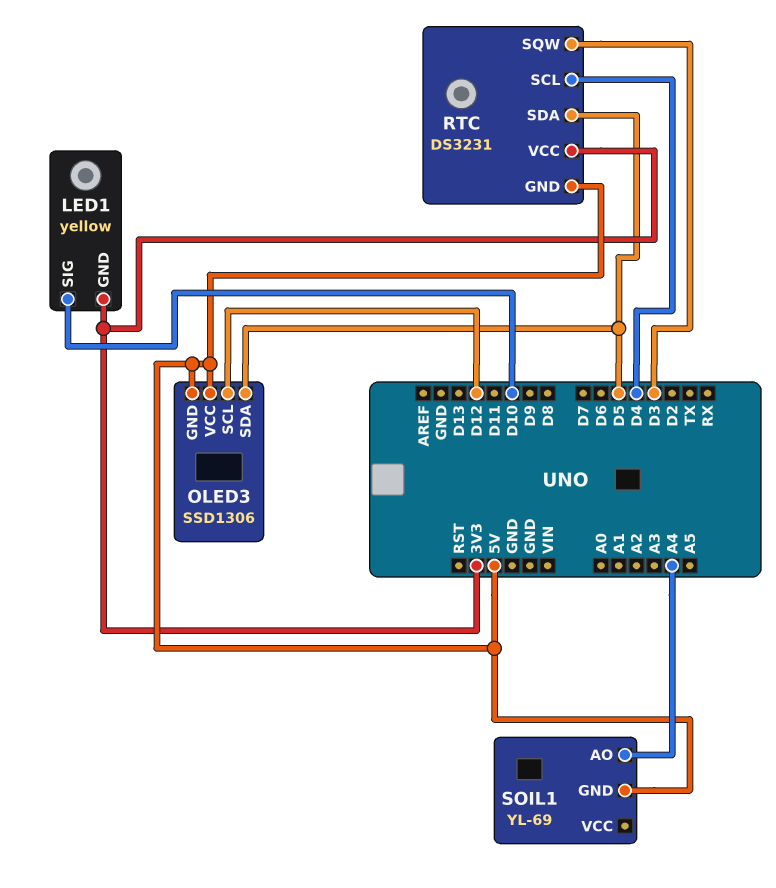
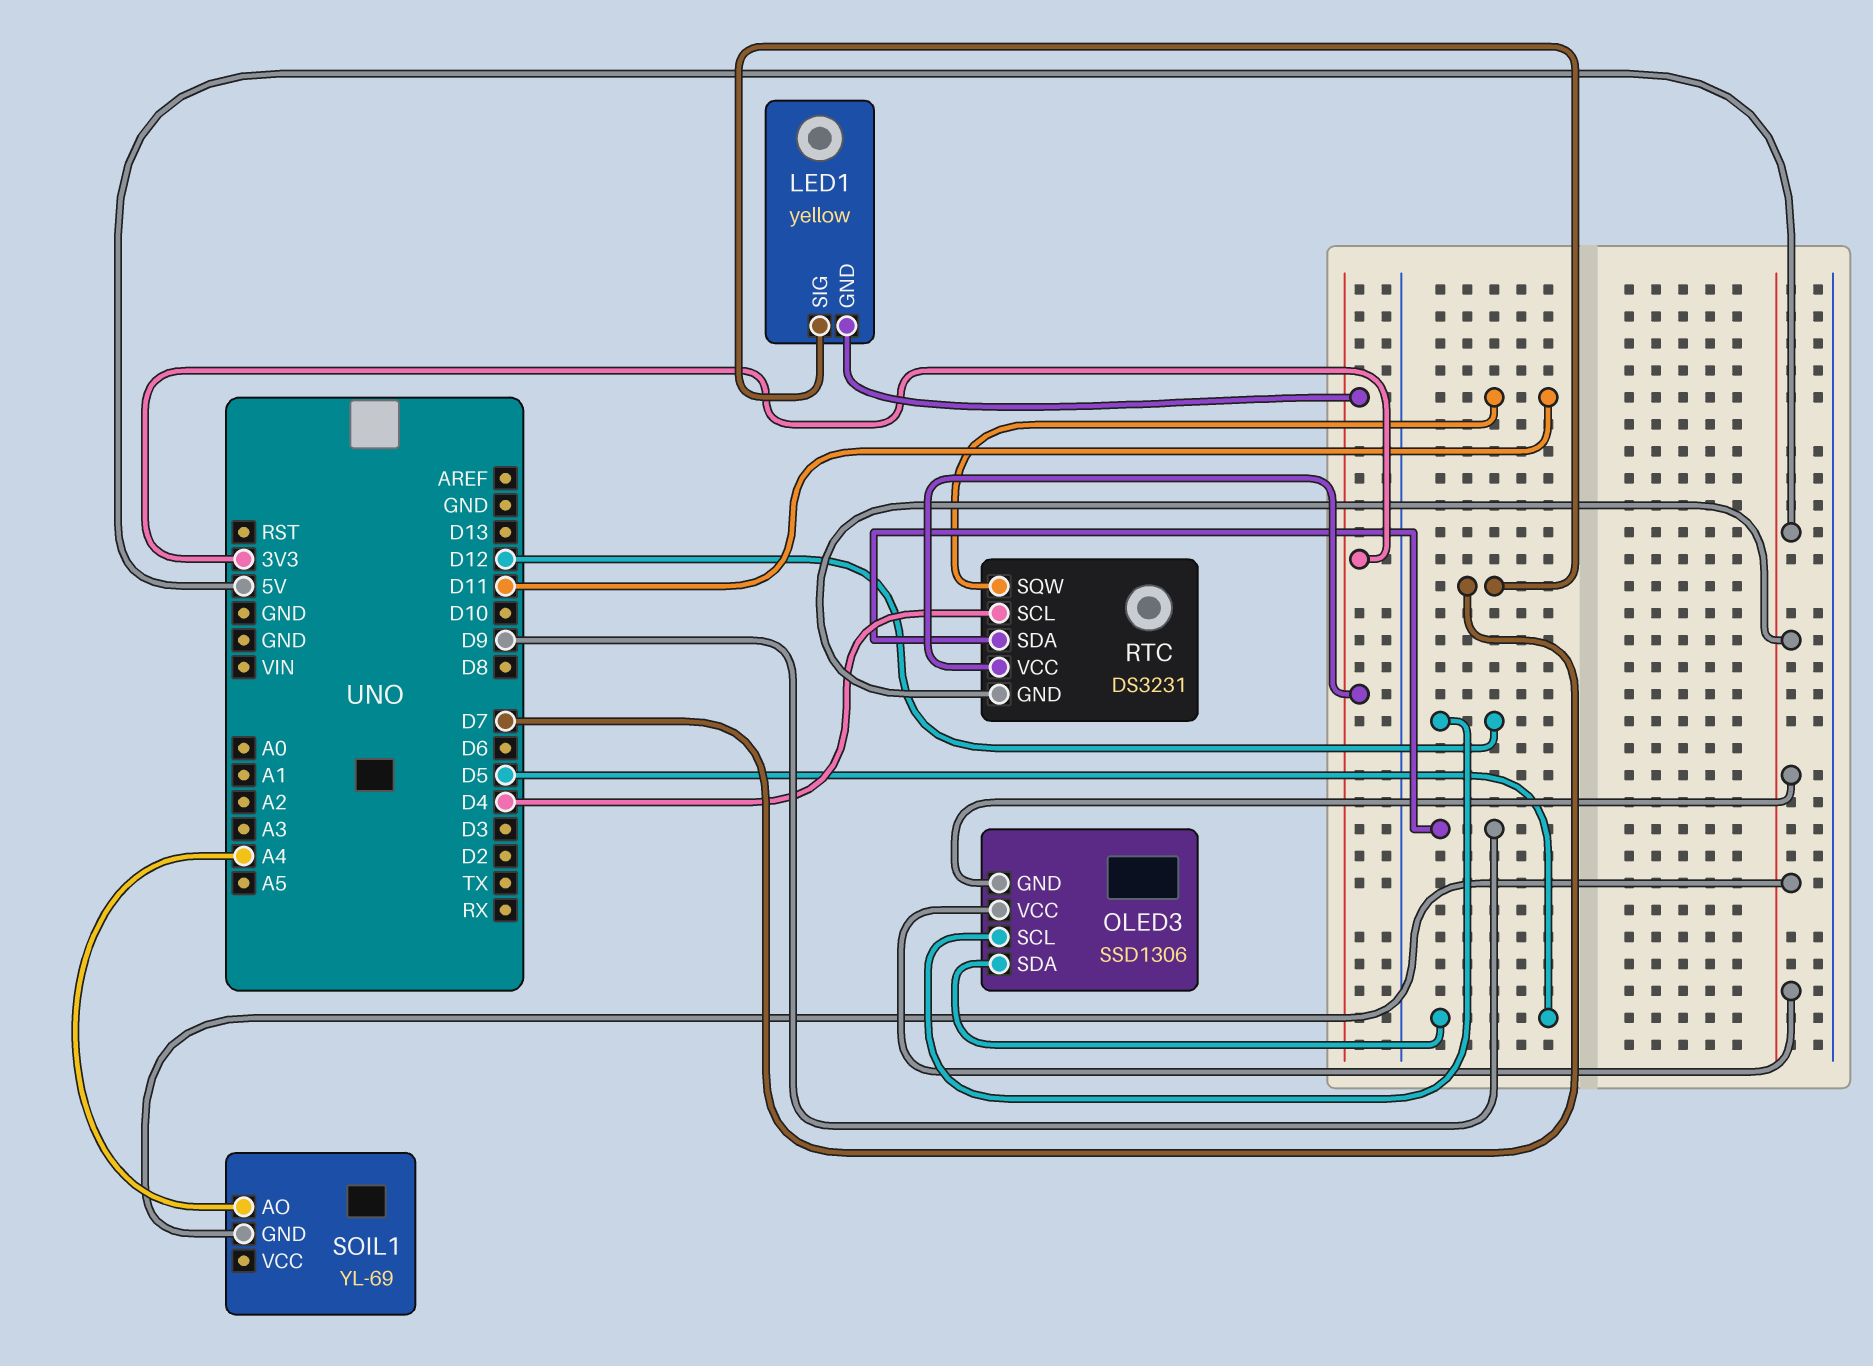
LED1 pin SIG: D10 -> D7
RTC pin SDA: D5 -> D9
RTC pin SQW: D3 -> D11

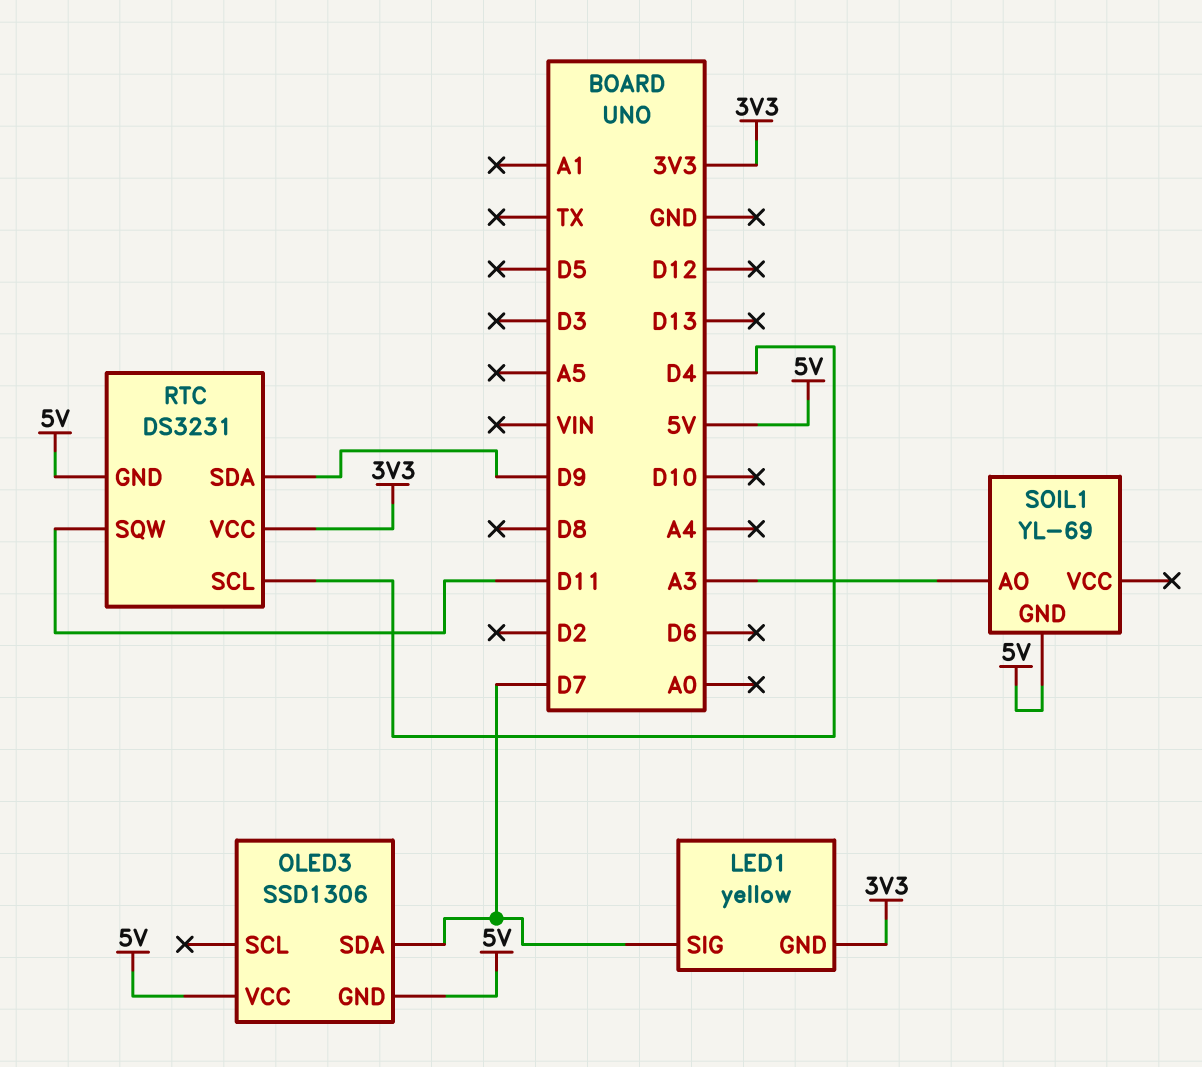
OLED3 pin SCL: D12 -> none
OLED3 pin SDA: D5 -> D7
SOIL1 pin AO: A4 -> A3

